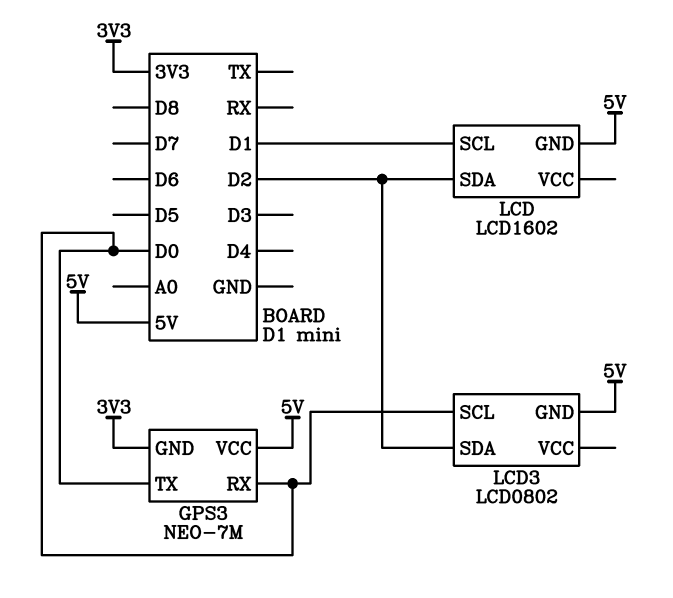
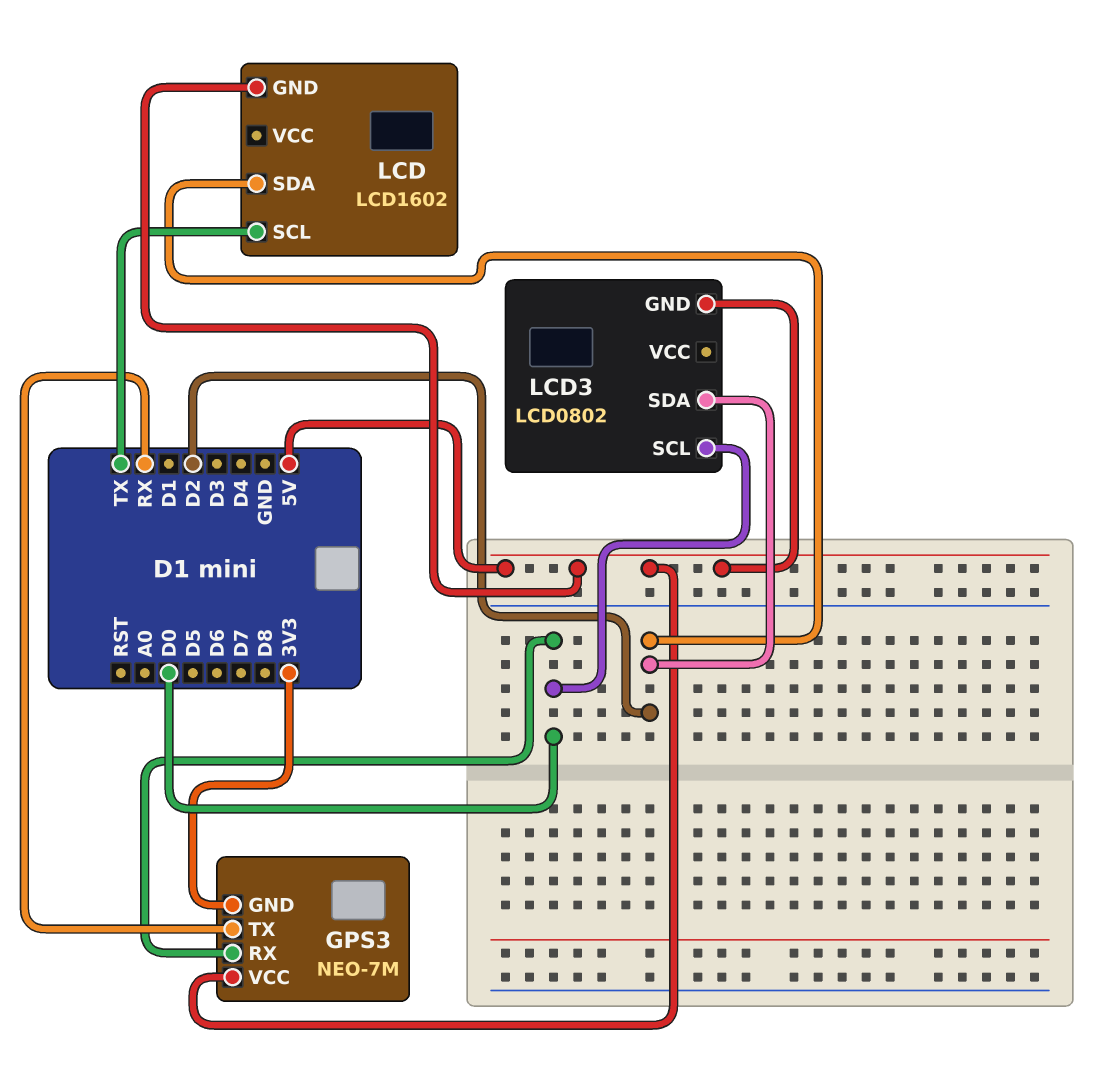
GPS3 pin TX: D0 -> RX
LCD pin SCL: D1 -> TX

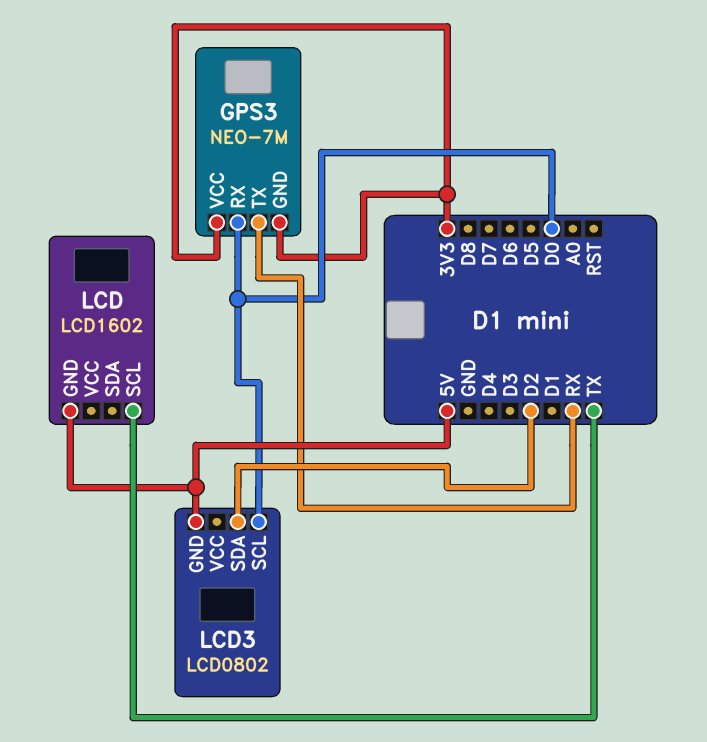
GPS3 pin VCC: 5V -> 3V3
LCD pin SDA: D2 -> none

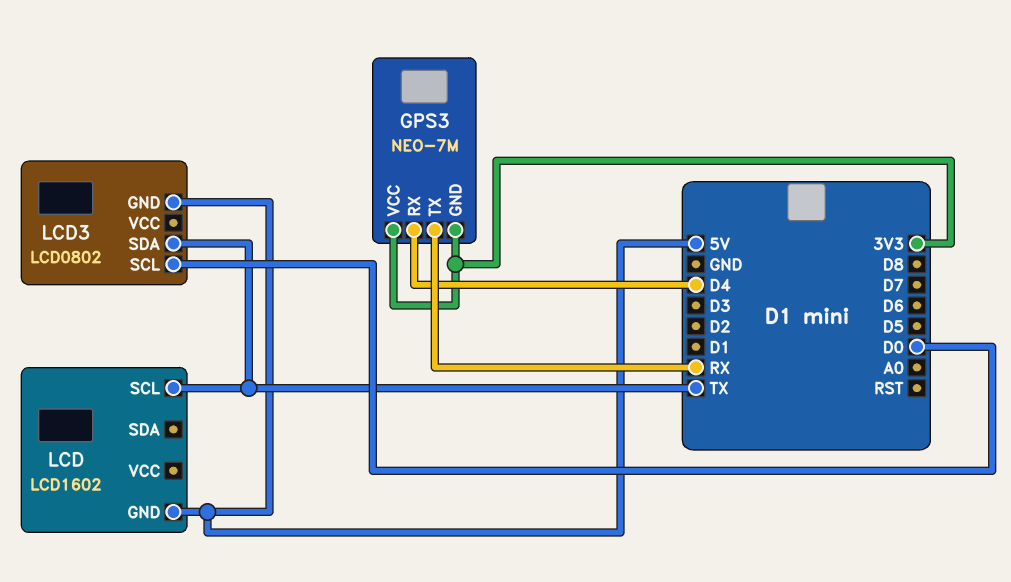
GPS3 pin RX: D0 -> D4
LCD3 pin SDA: D2 -> TX

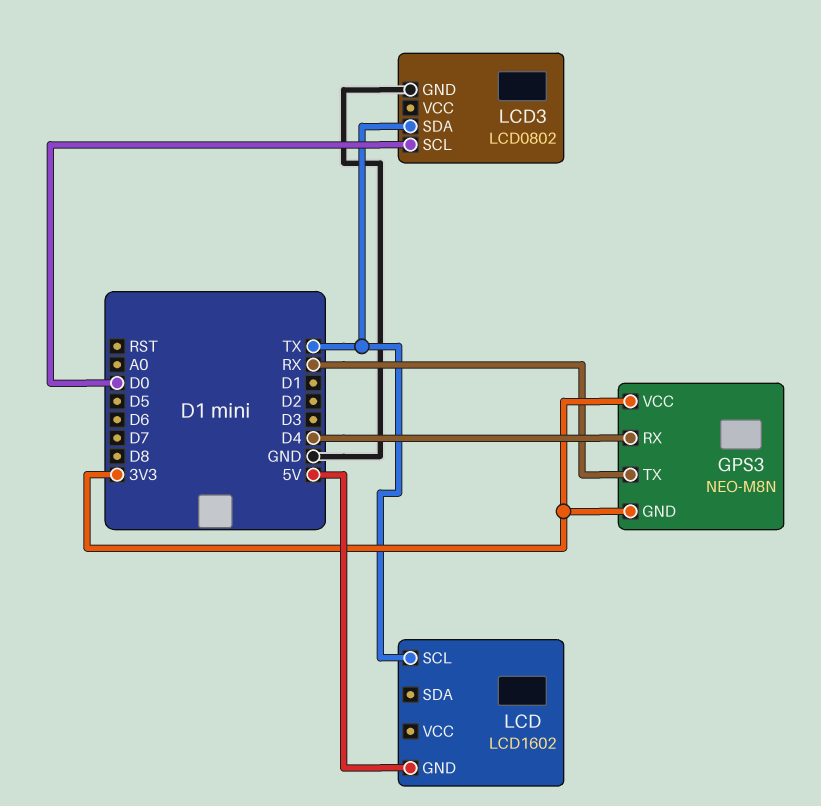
GPS3: NEO-7M -> NEO-M8N
LCD3 pin GND: 5V -> GND

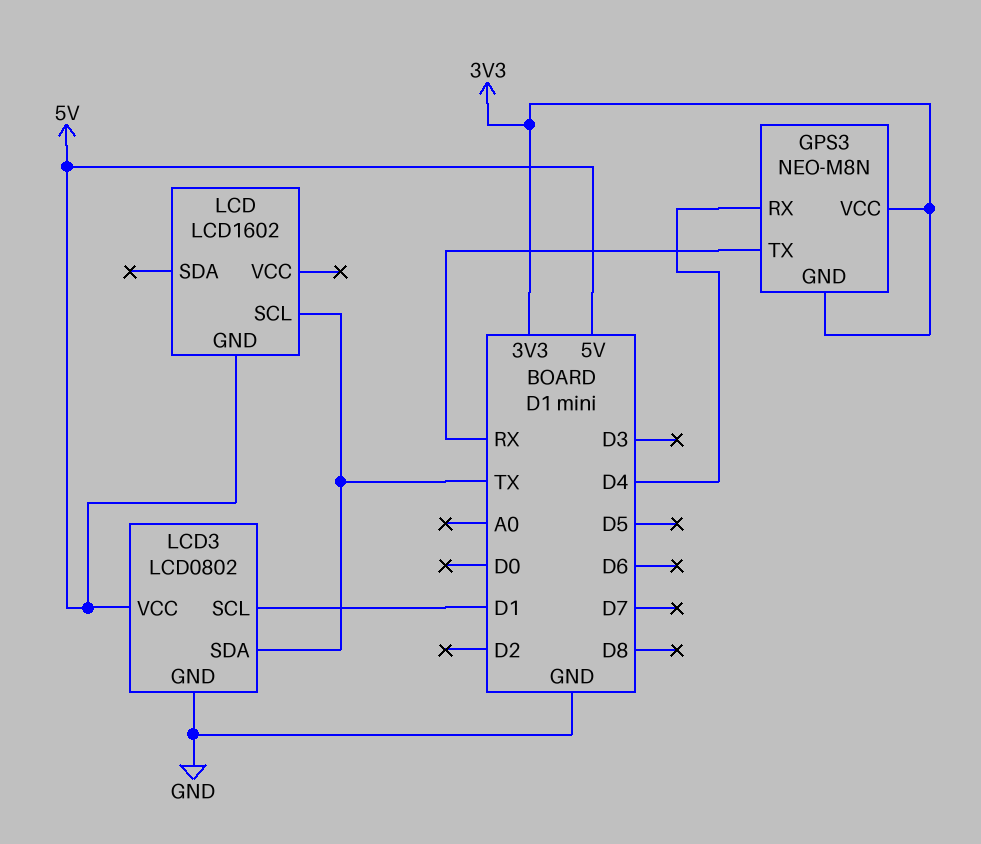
LCD3 pin SCL: D0 -> D1
LCD3 pin VCC: none -> 5V

